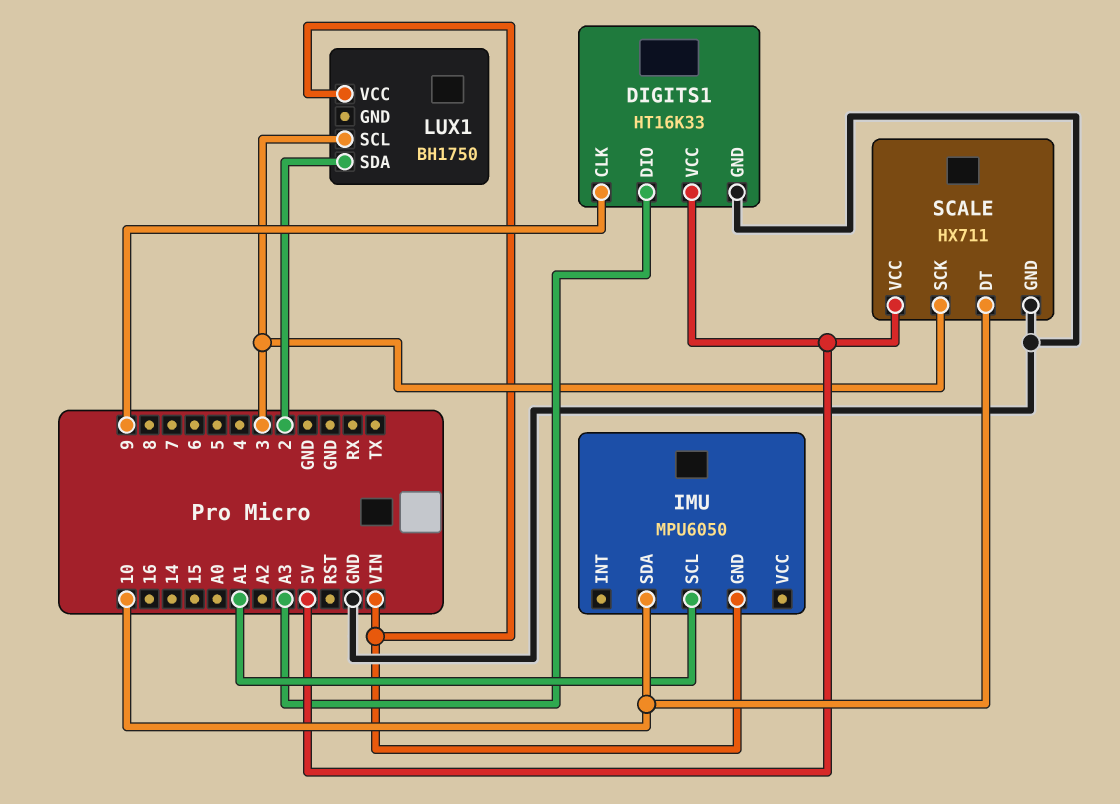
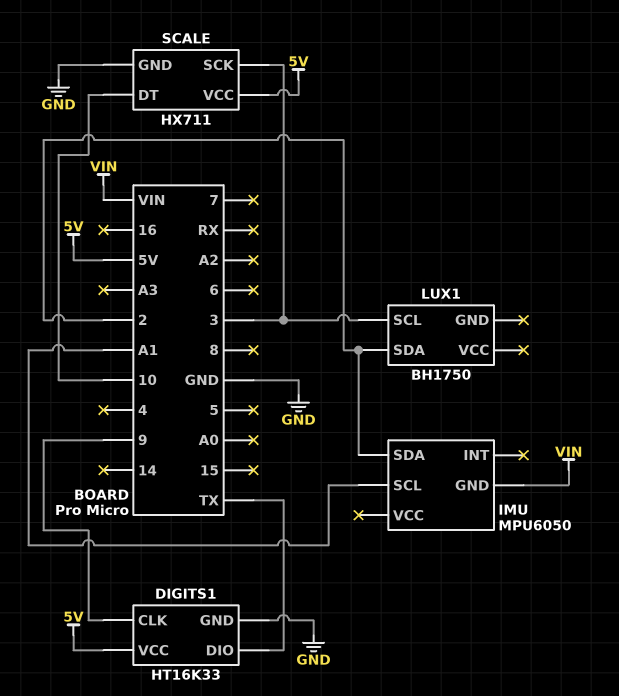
DIGITS1 pin DIO: A3 -> TX
IMU pin SDA: 10 -> 2
LUX1 pin VCC: VIN -> none

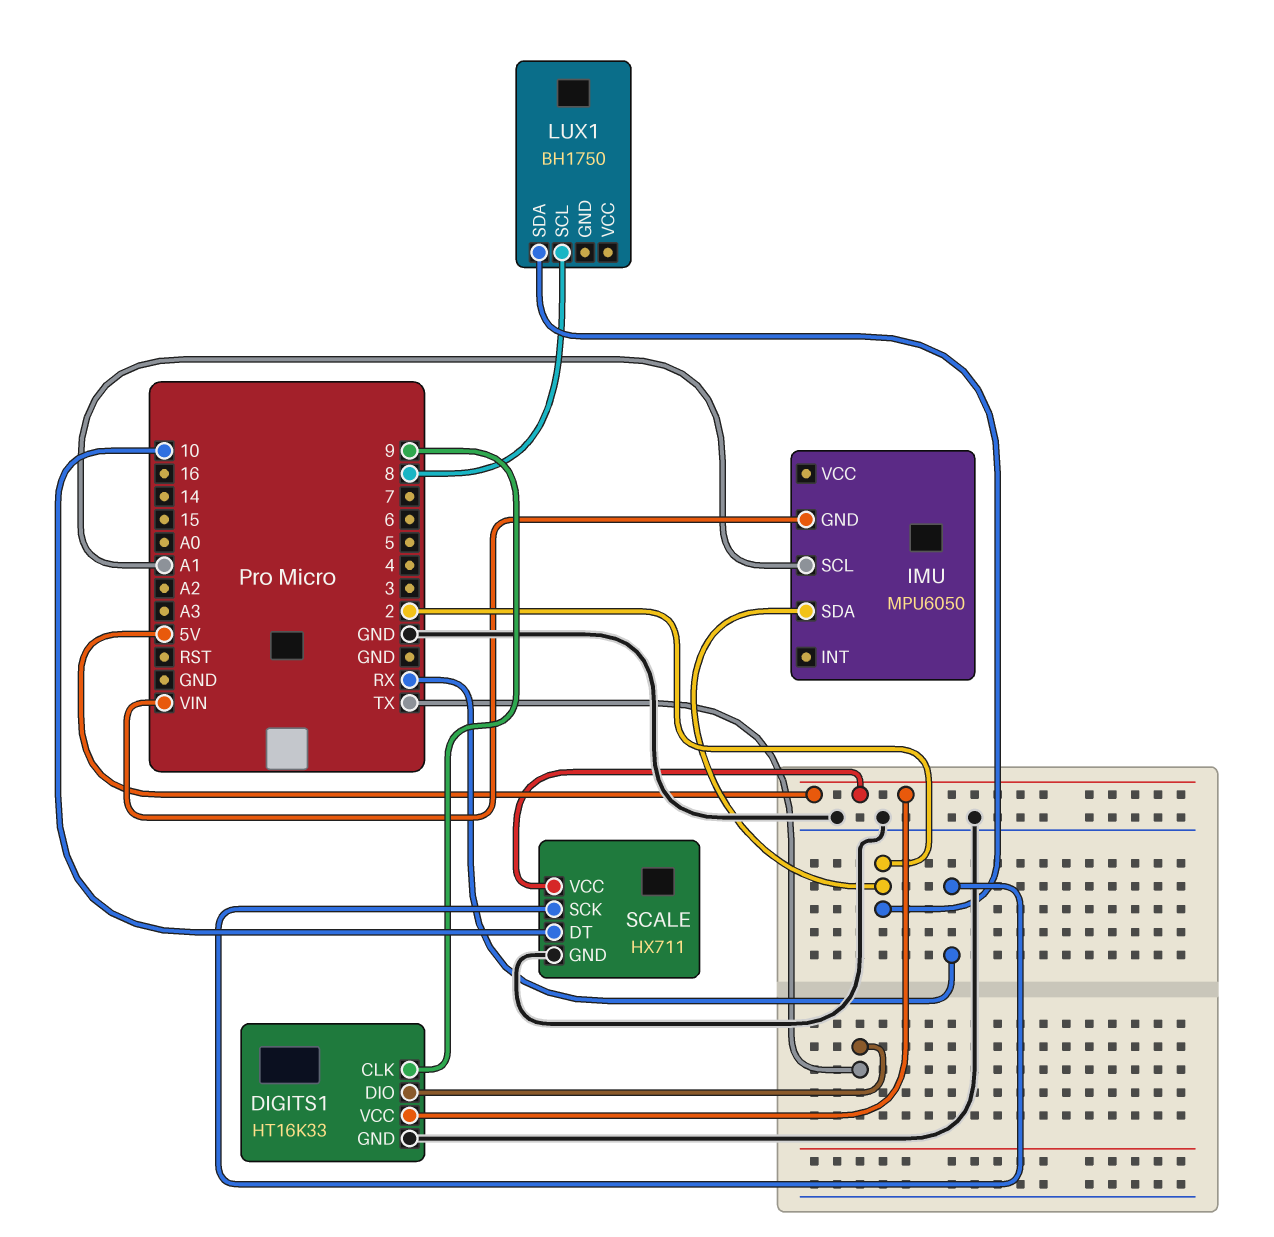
LUX1 pin SCL: 3 -> 8
SCALE pin SCK: 3 -> RX

